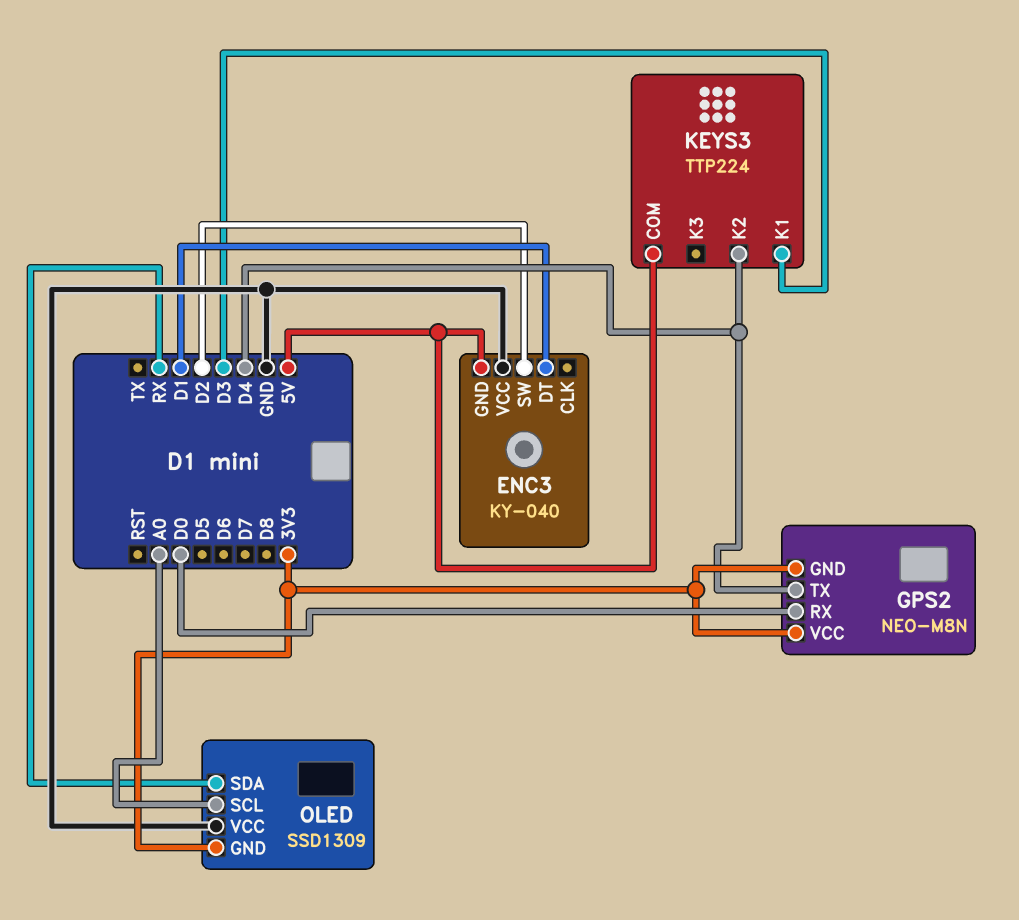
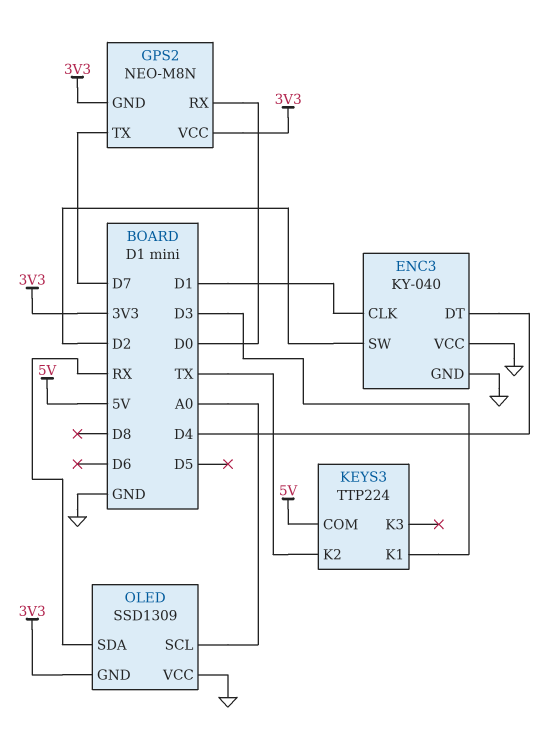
ENC3 pin CLK: none -> D1
ENC3 pin DT: D1 -> D4
ENC3 pin GND: 5V -> GND
GPS2 pin TX: D4 -> D7
KEYS3 pin K2: D4 -> TX

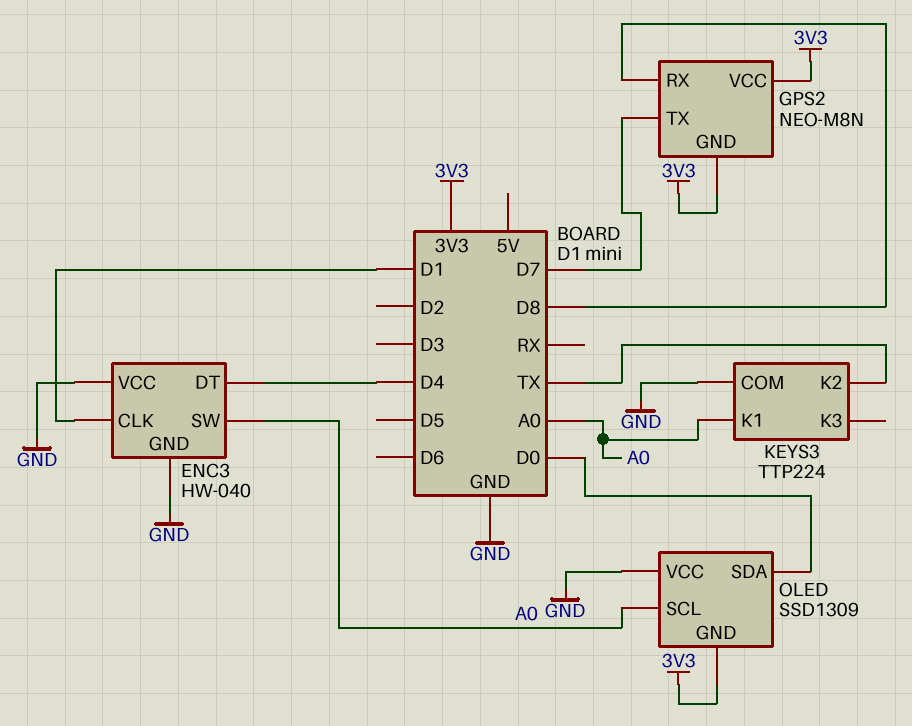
ENC3: KY-040 -> HW-040
ENC3 pin SW: D2 -> A0
GPS2 pin RX: D0 -> D8
KEYS3 pin COM: 5V -> GND
KEYS3 pin K1: D3 -> A0
OLED pin SDA: RX -> D0

